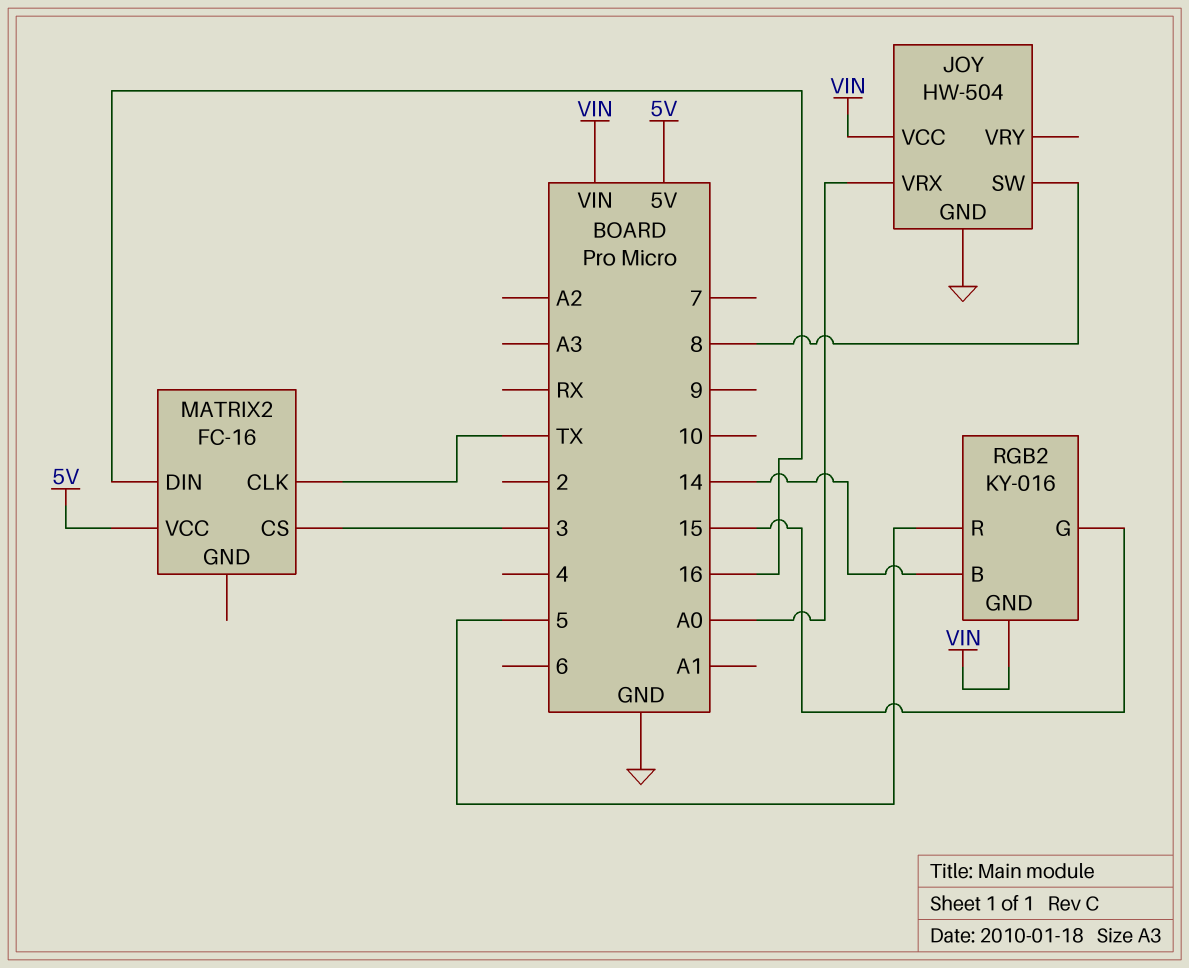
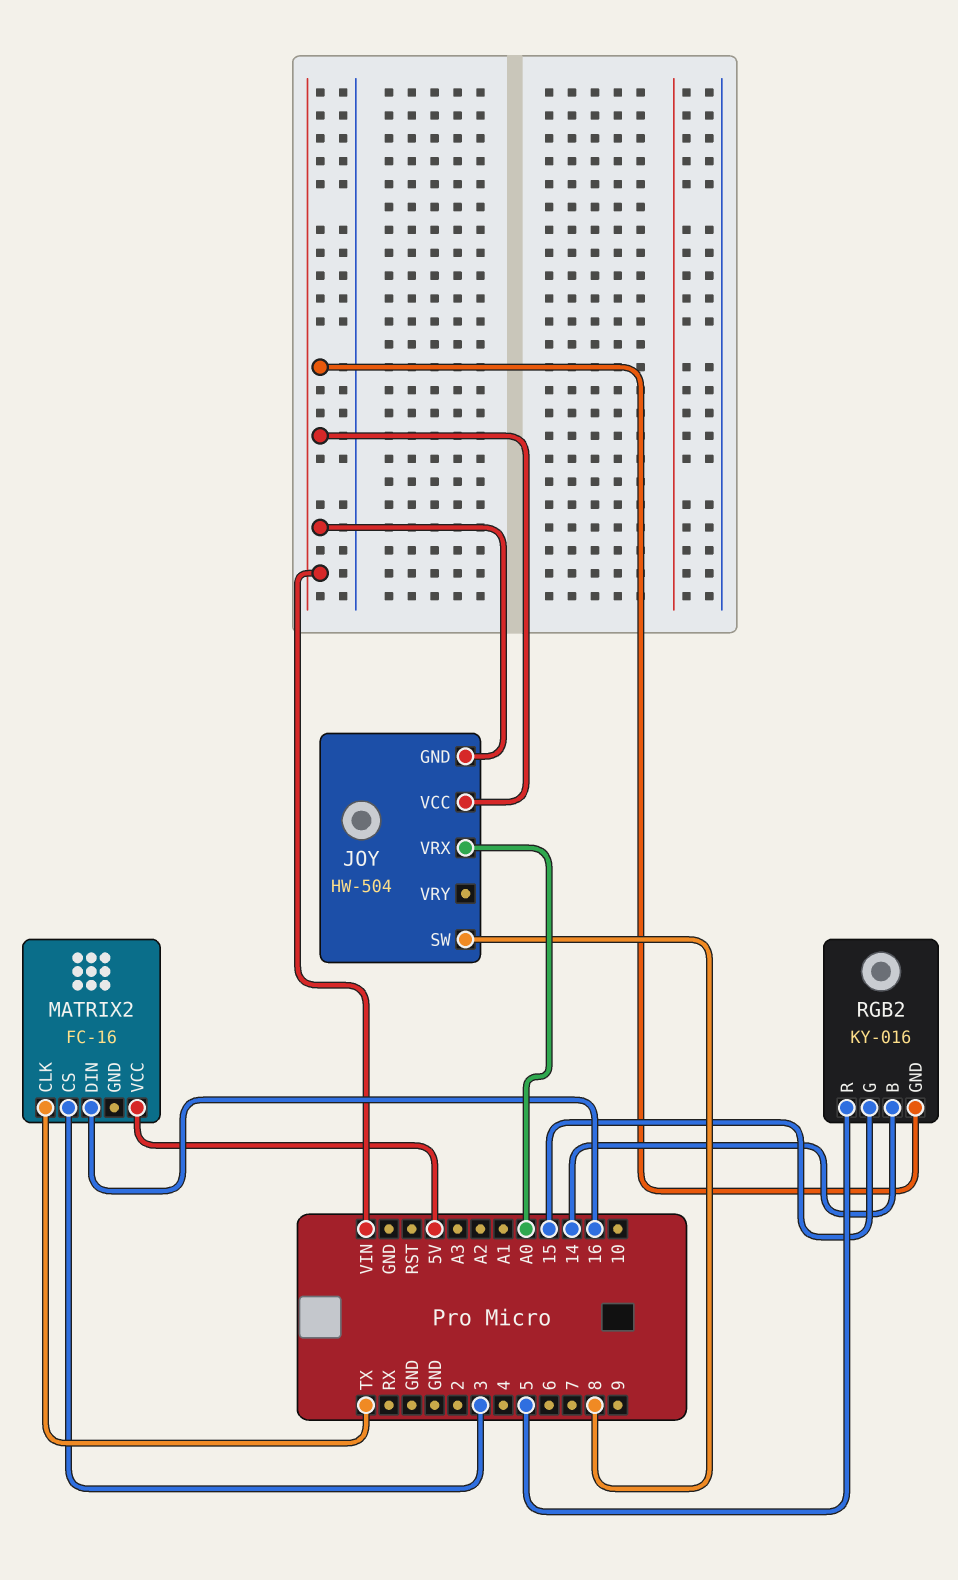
JOY pin GND: GND -> VIN

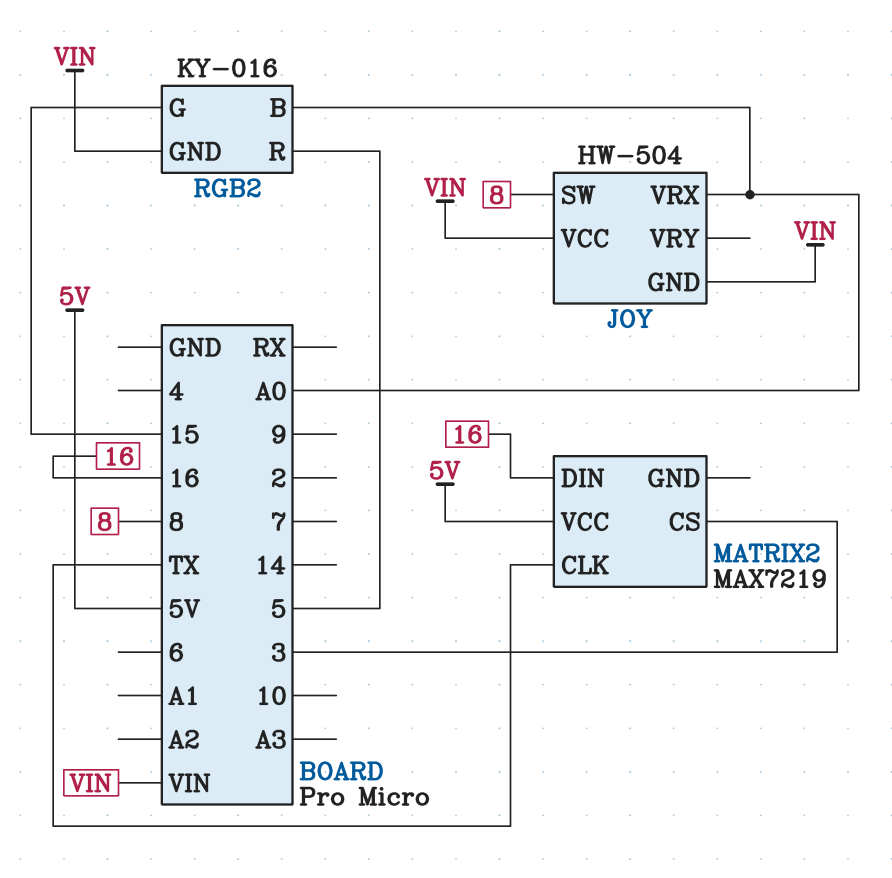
MATRIX2: FC-16 -> MAX7219
RGB2 pin B: 14 -> A0

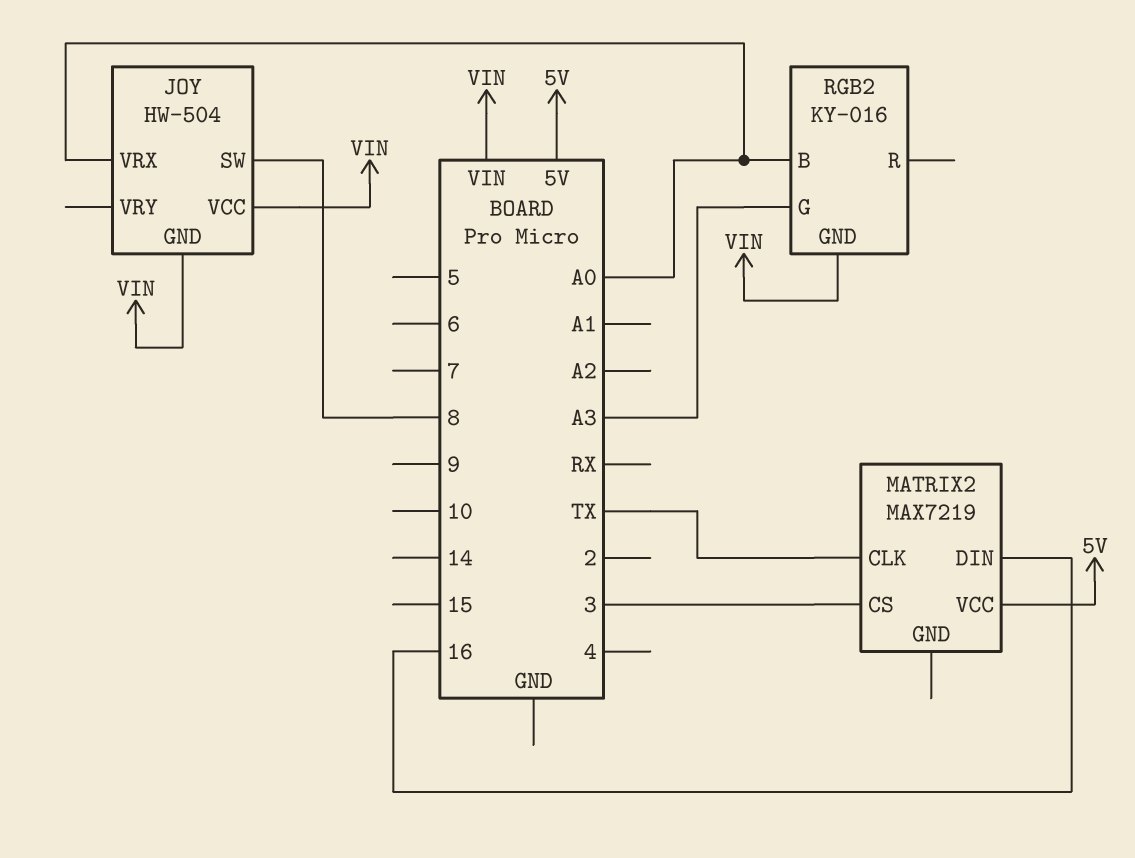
RGB2 pin G: 15 -> A3
RGB2 pin R: 5 -> none

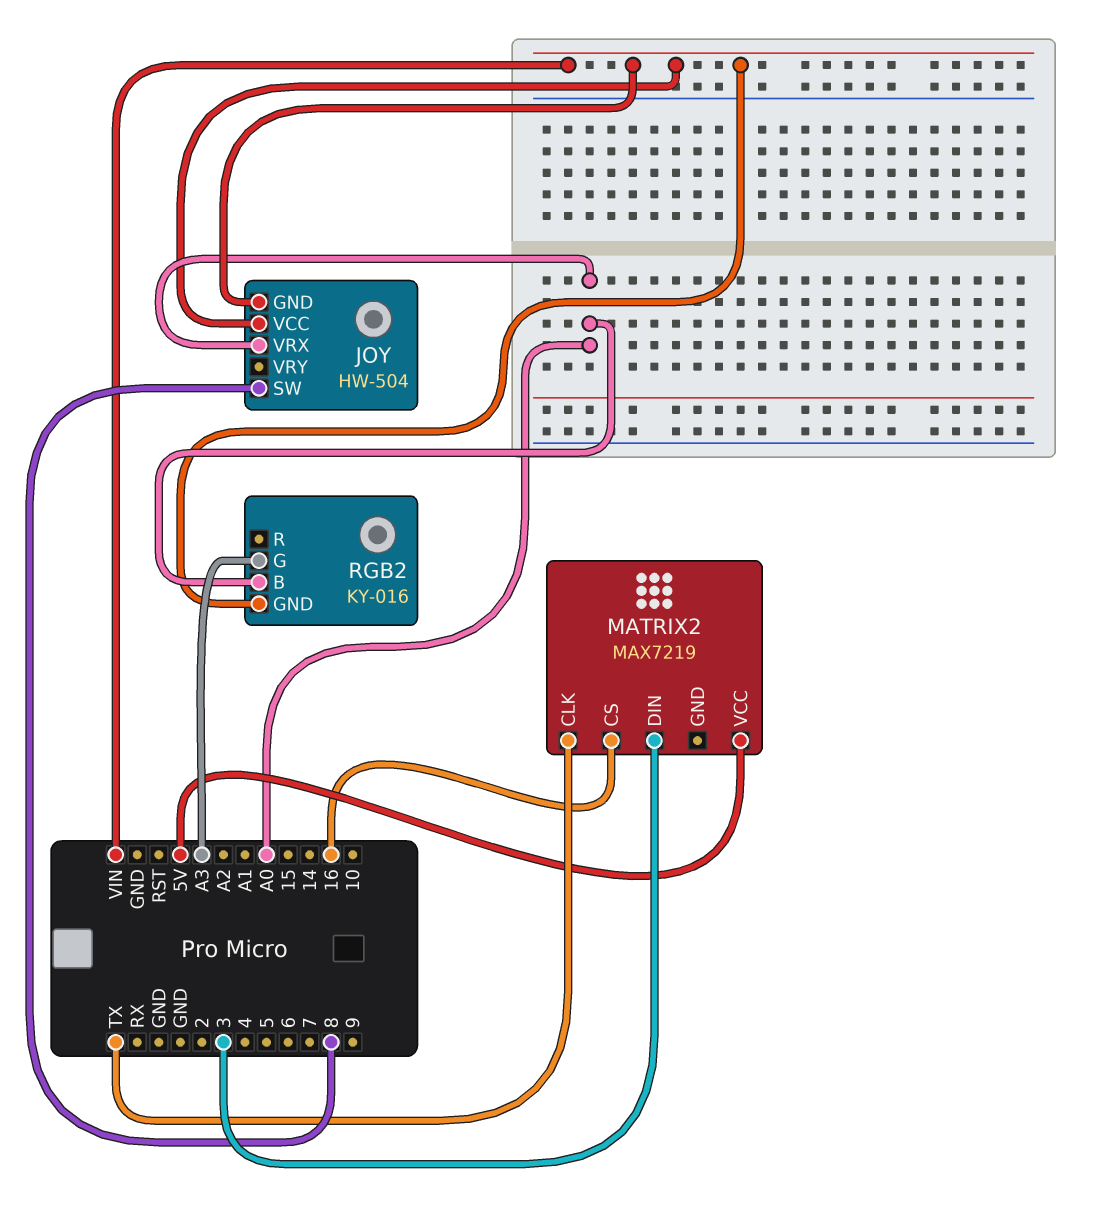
MATRIX2 pin CS: 3 -> 16
MATRIX2 pin DIN: 16 -> 3

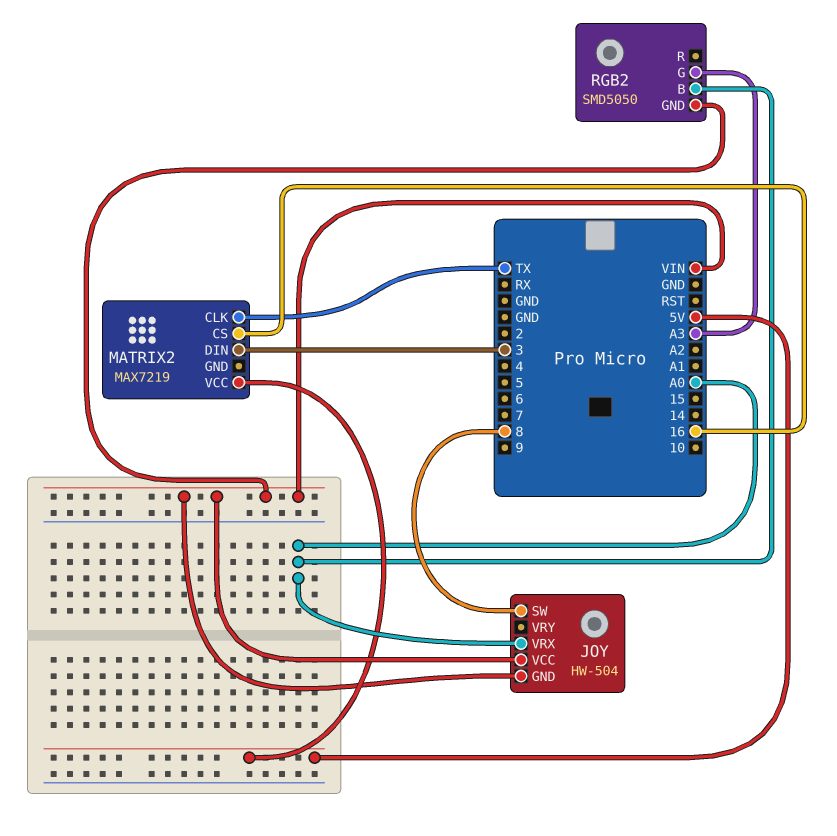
RGB2: KY-016 -> SMD5050

